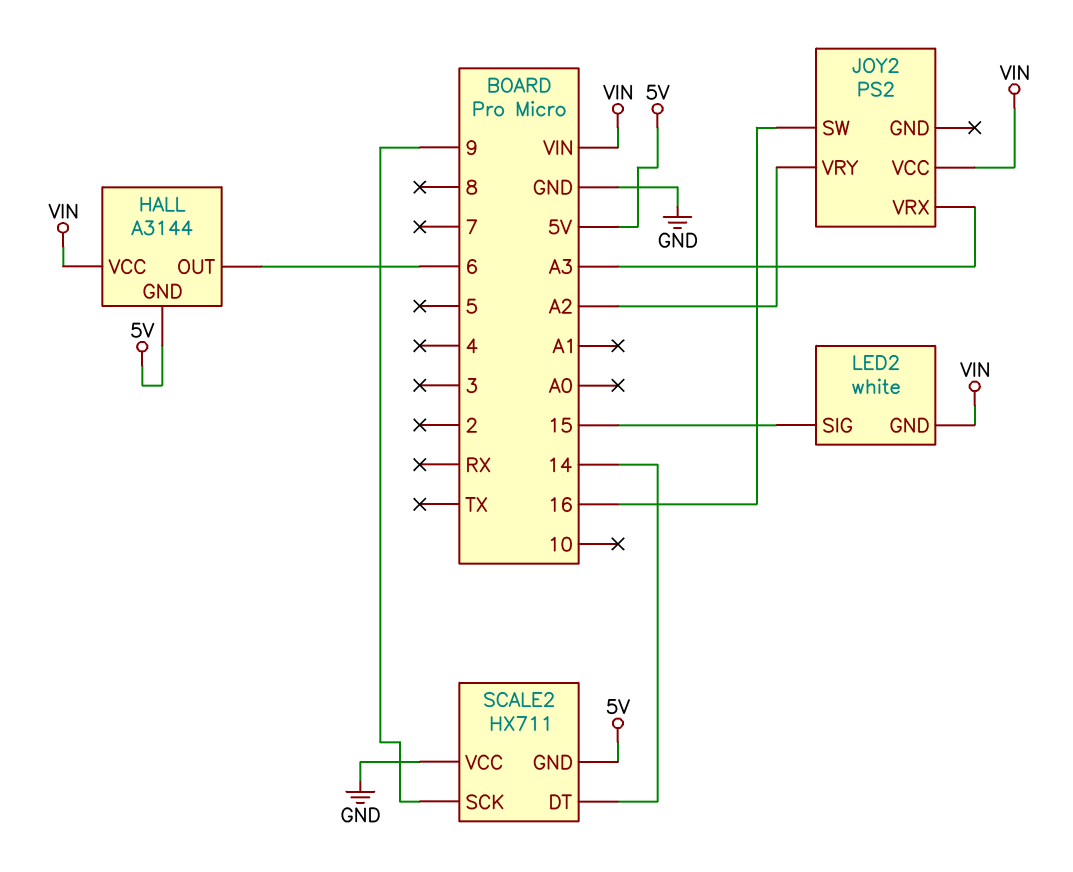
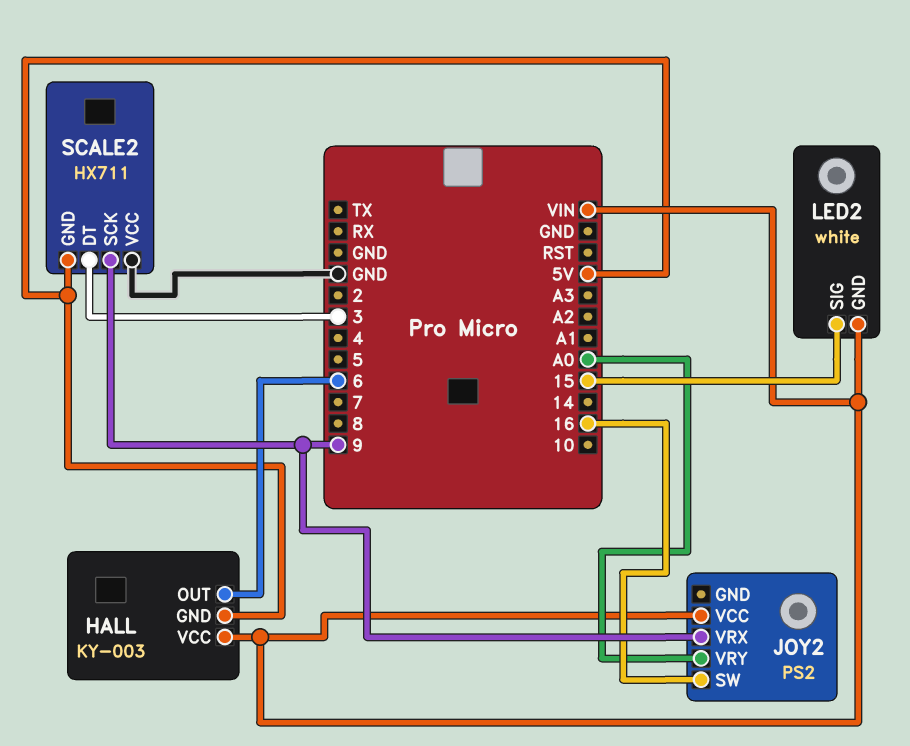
HALL: A3144 -> KY-003
JOY2 pin VRX: A3 -> 9
JOY2 pin VRY: A2 -> A0
SCALE2 pin DT: 14 -> 3

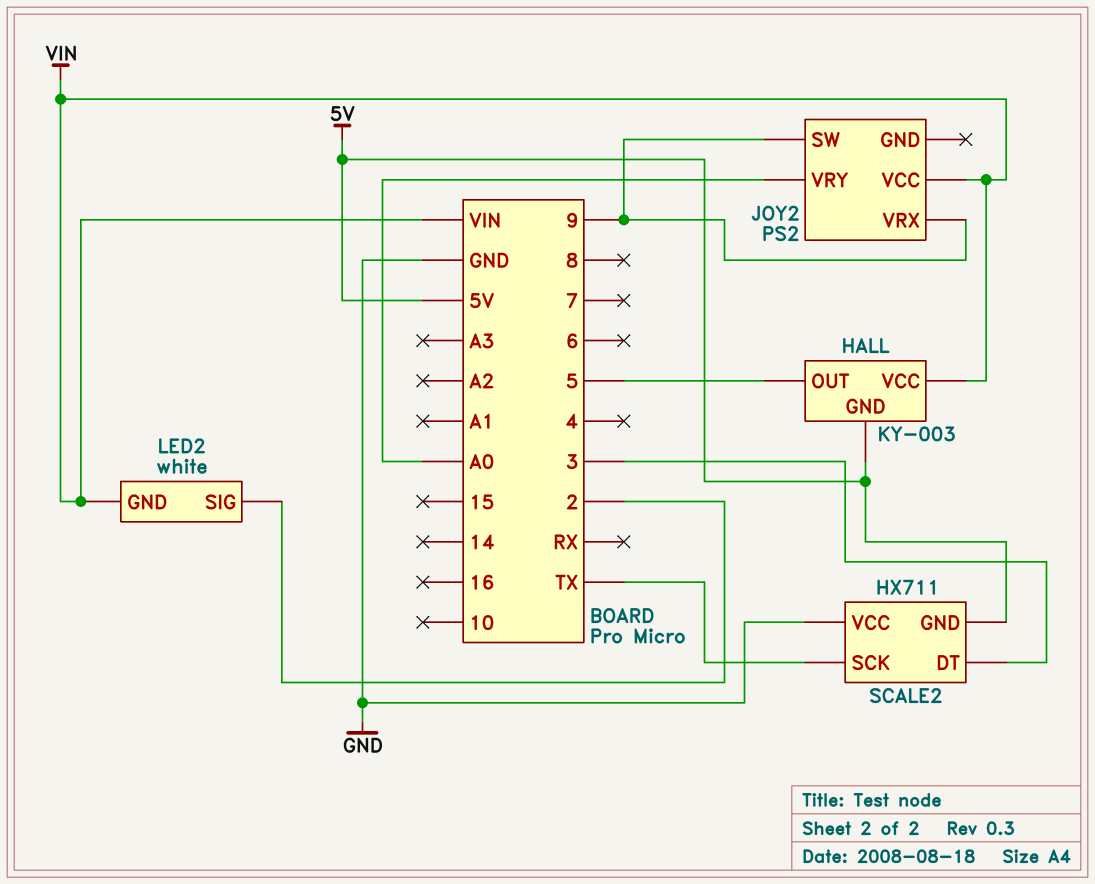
HALL pin OUT: 6 -> 5
JOY2 pin SW: 16 -> 9
LED2 pin SIG: 15 -> 2
SCALE2 pin SCK: 9 -> TX

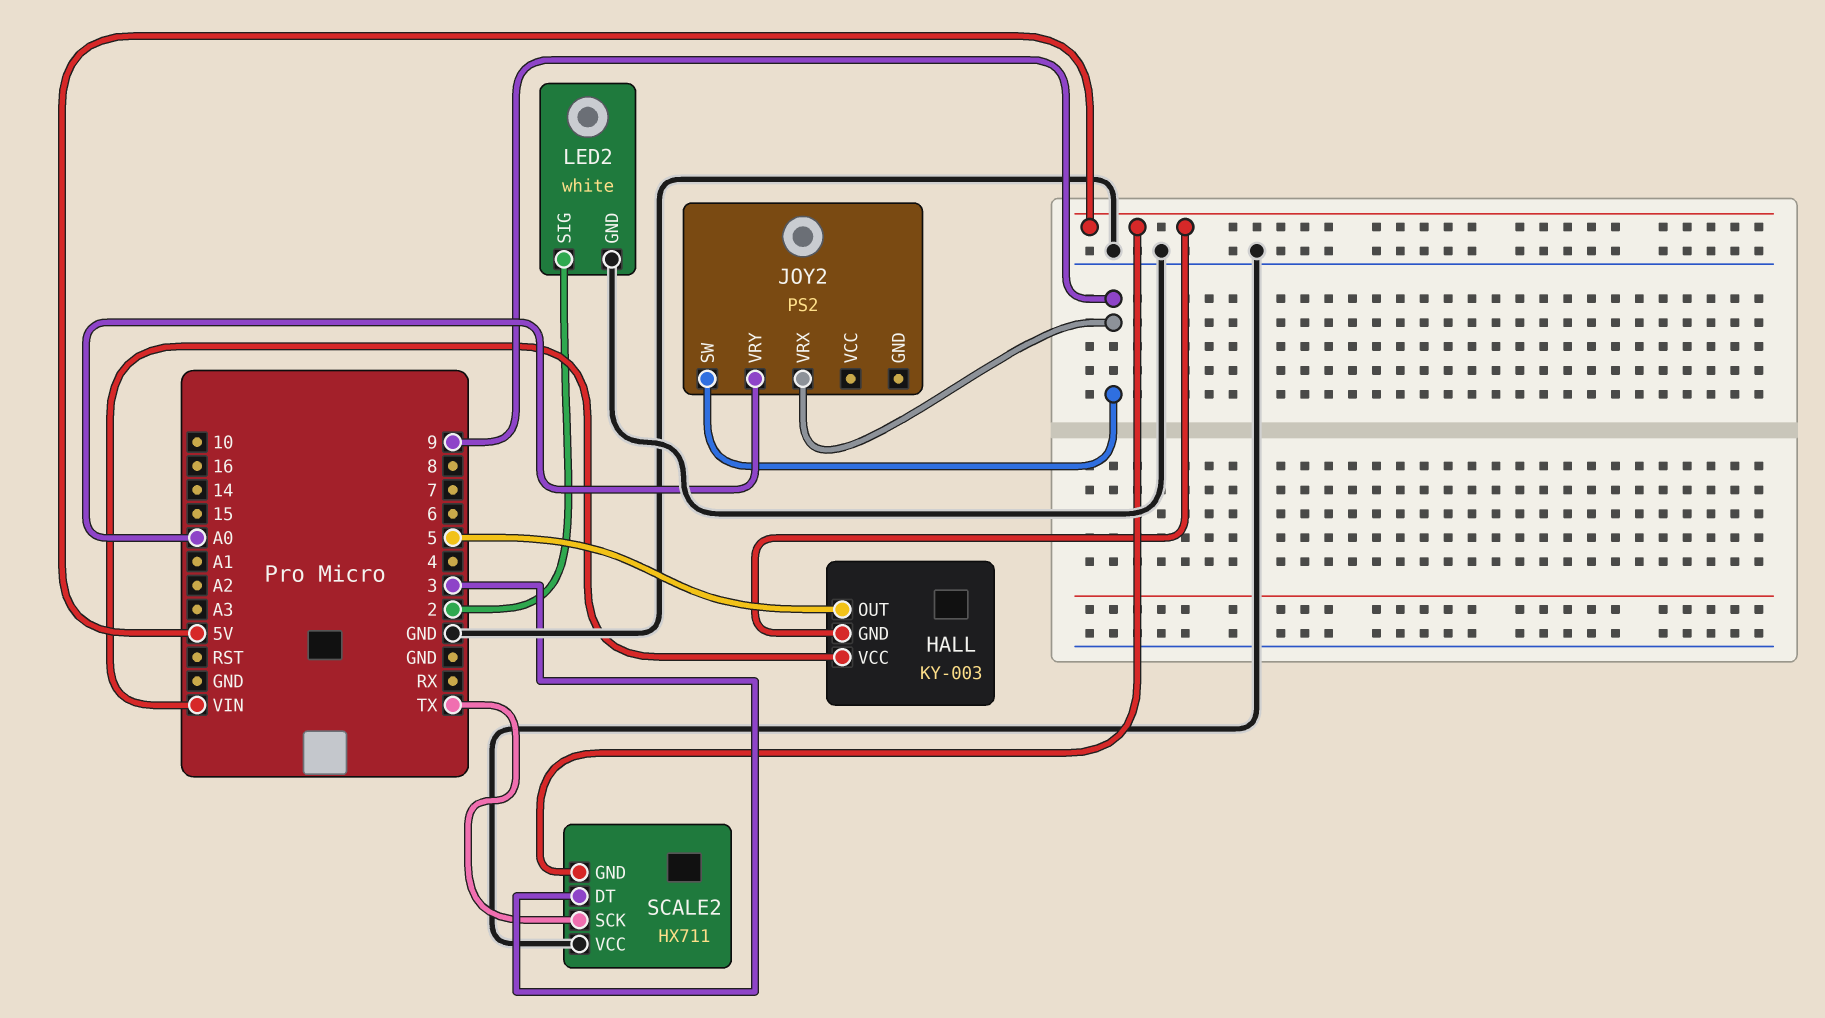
JOY2 pin VCC: VIN -> none
LED2 pin GND: VIN -> GND

